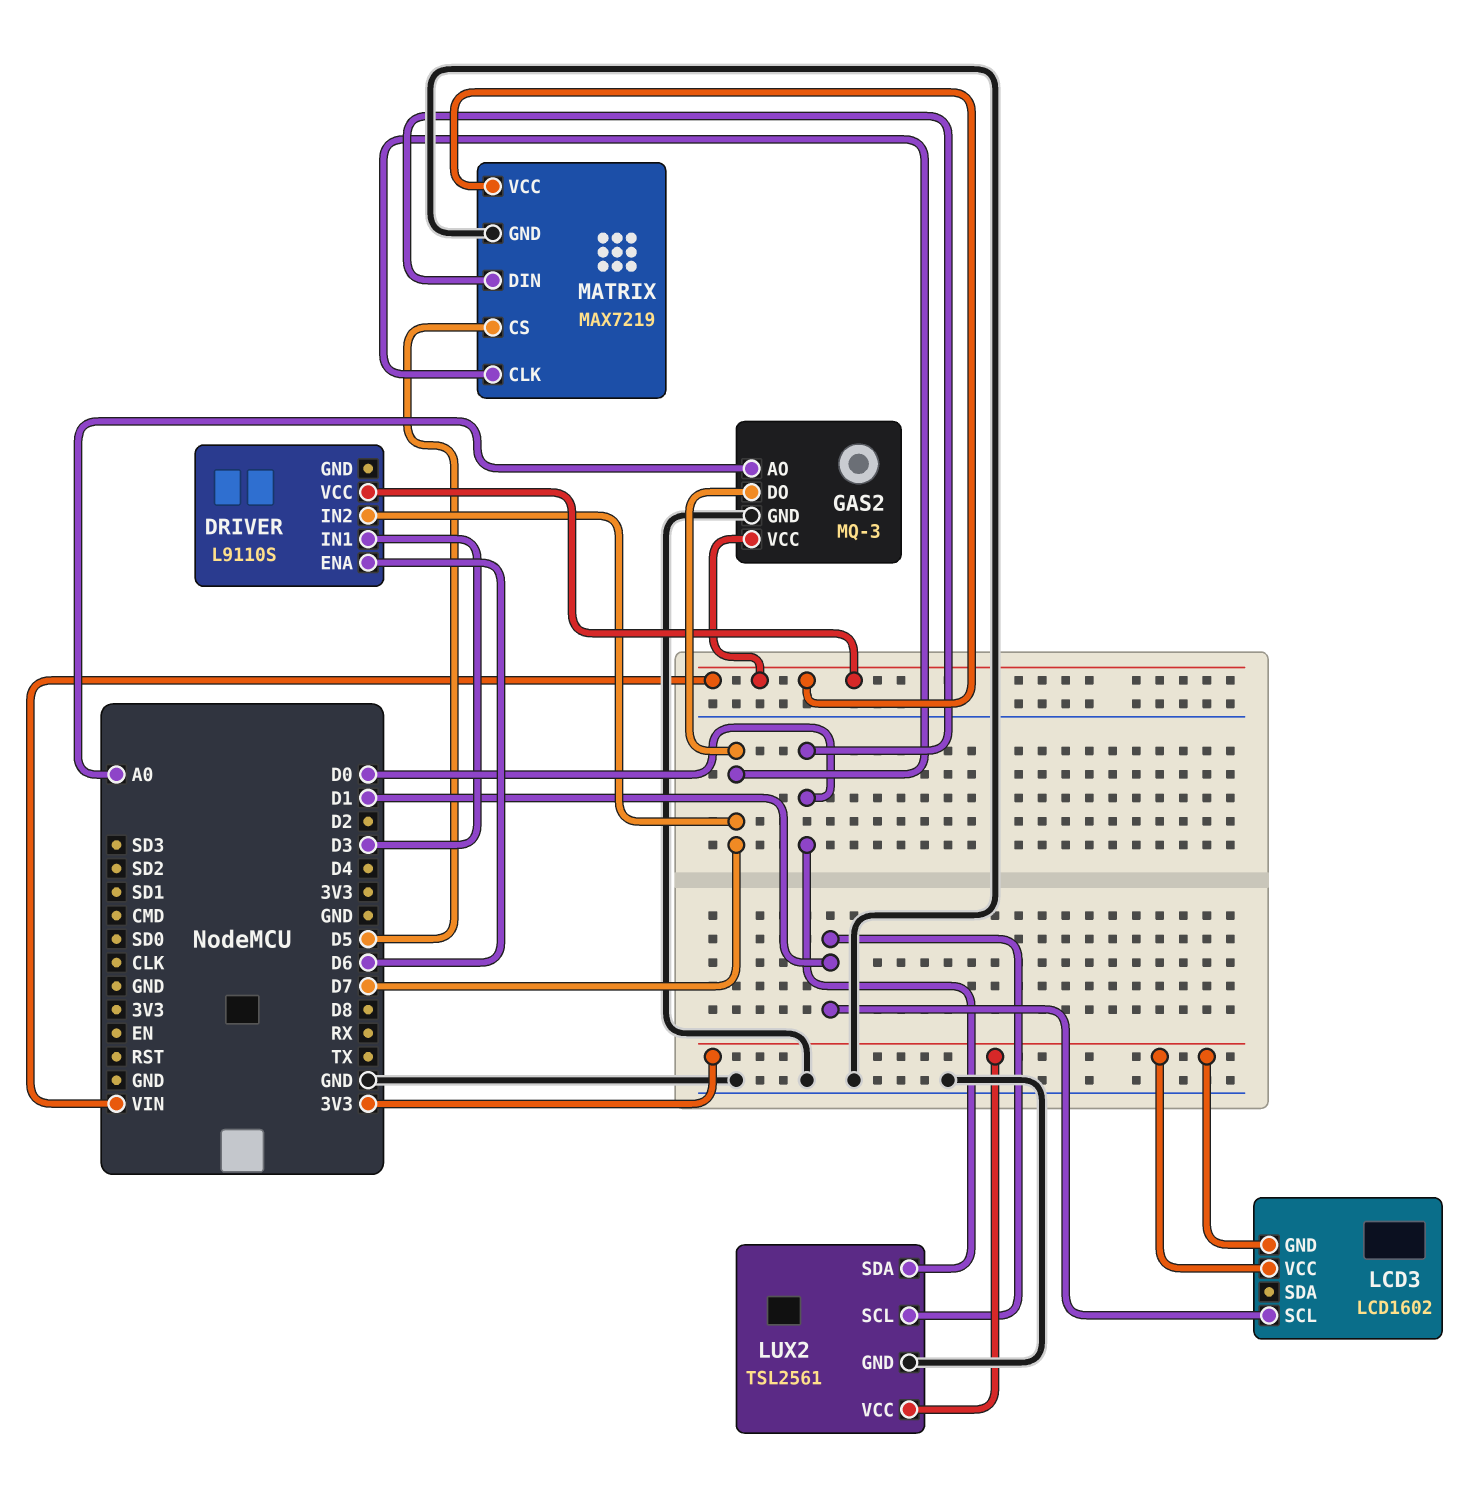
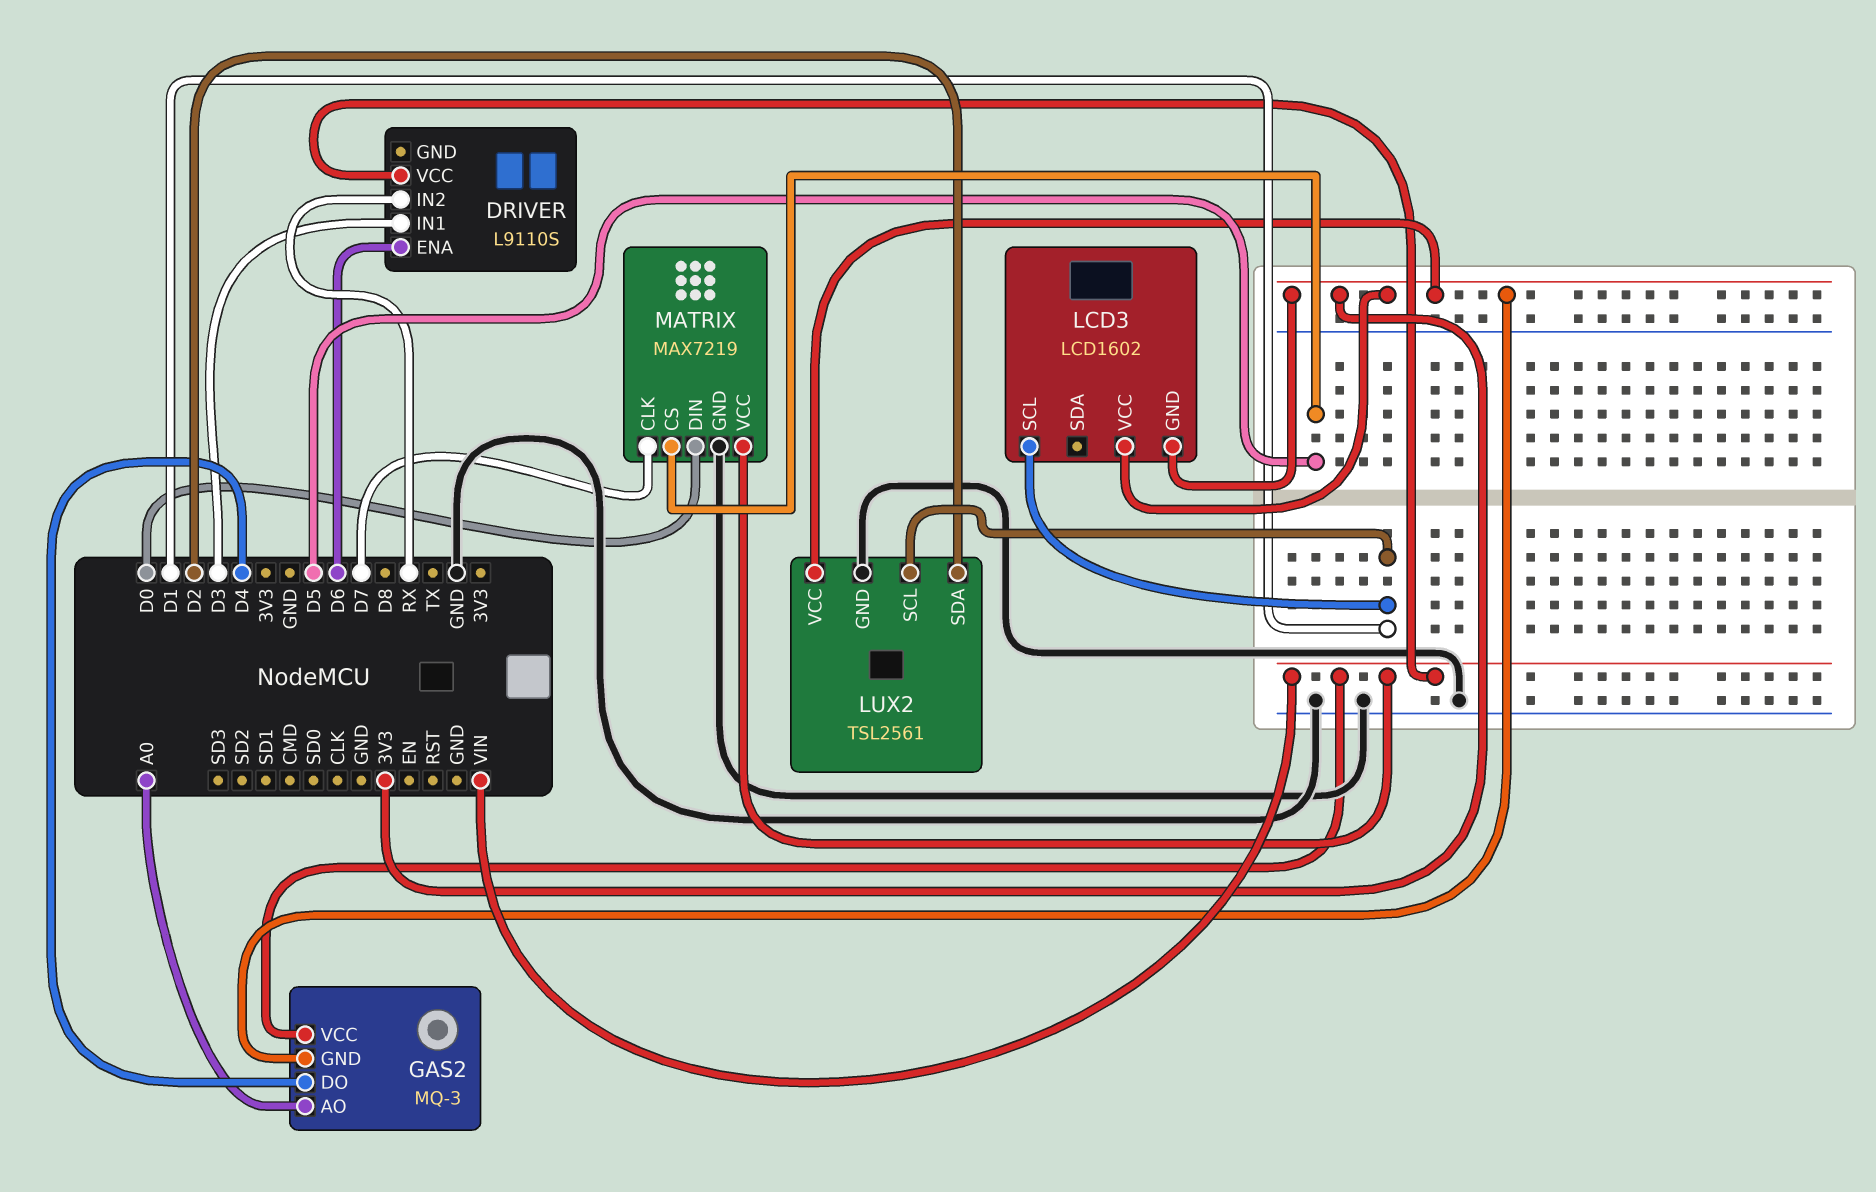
DRIVER pin IN2: D7 -> RX
GAS2 pin DO: D7 -> D4
GAS2 pin GND: GND -> 3V3
LUX2 pin SDA: D0 -> D2

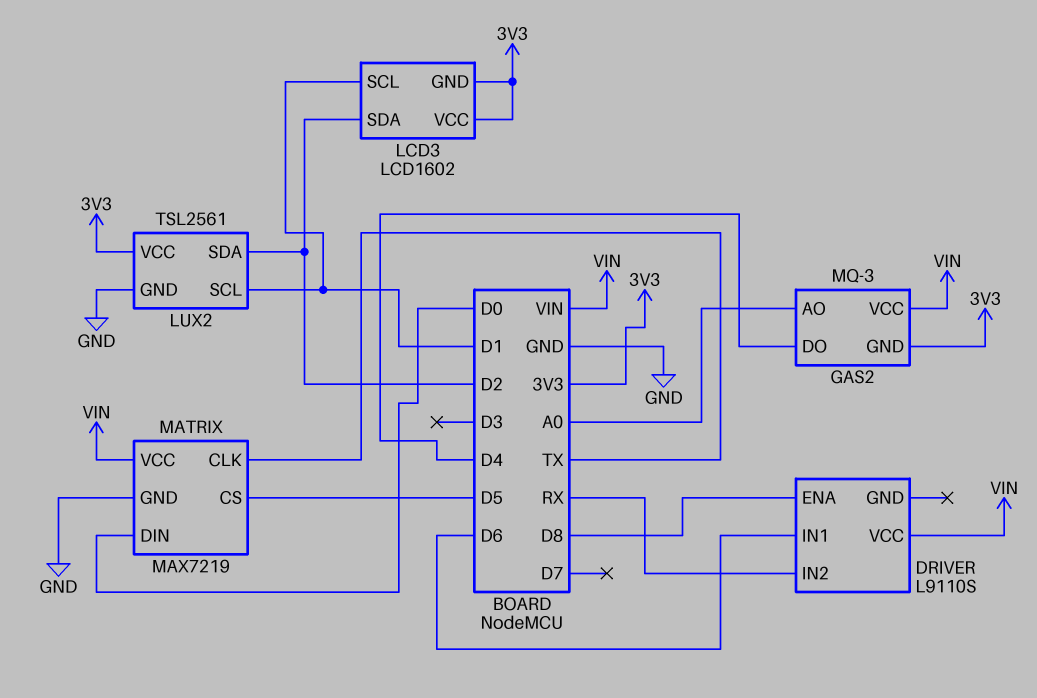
DRIVER pin ENA: D6 -> D8
DRIVER pin IN1: D3 -> D6
LCD3 pin SDA: none -> D2
MATRIX pin CLK: D7 -> TX

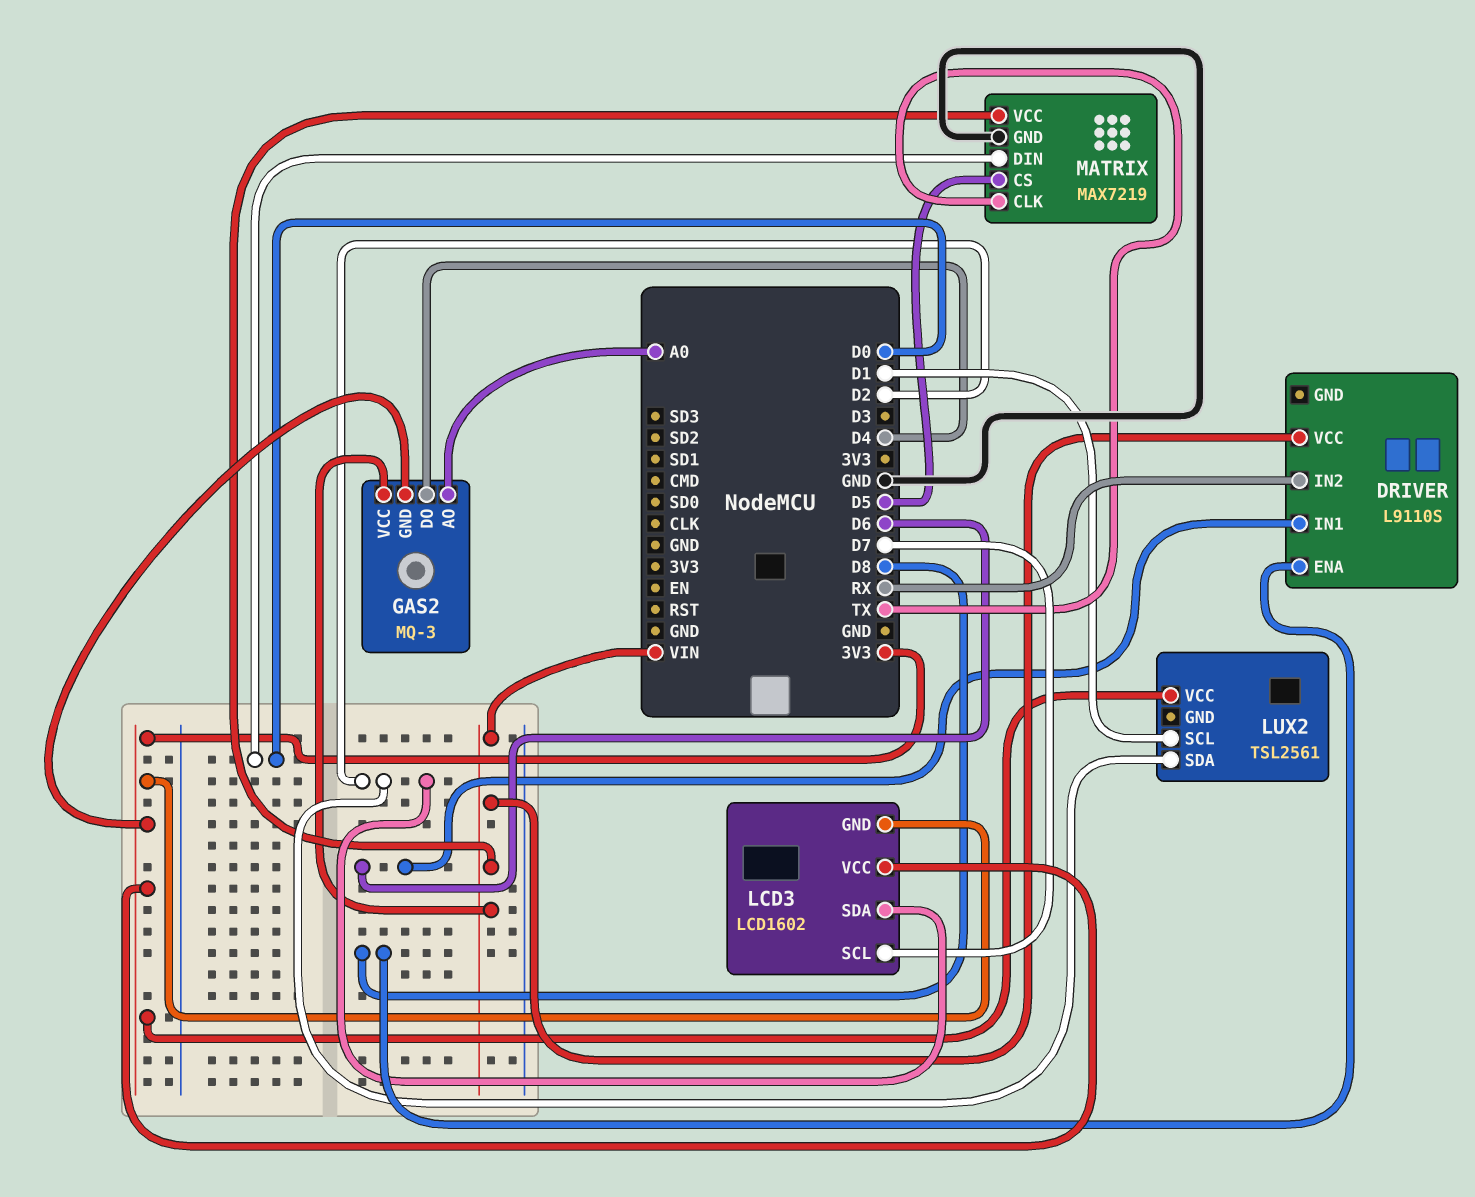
LCD3 pin SCL: D1 -> D7
LUX2 pin GND: GND -> none

